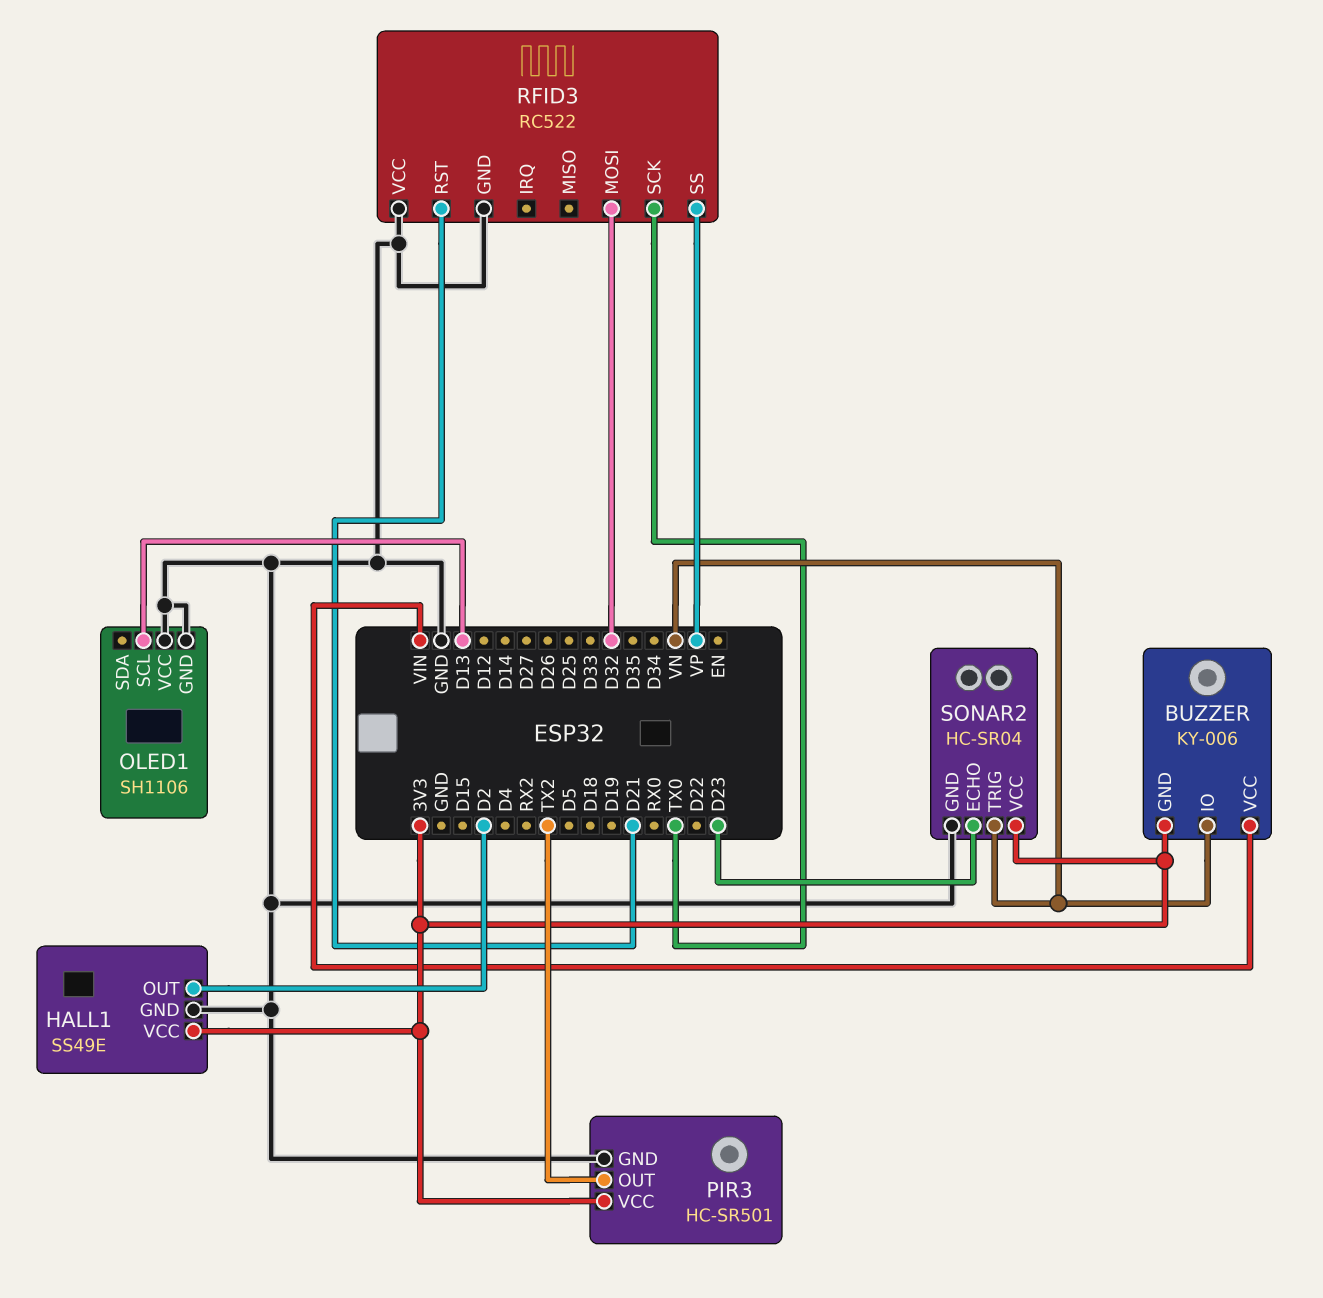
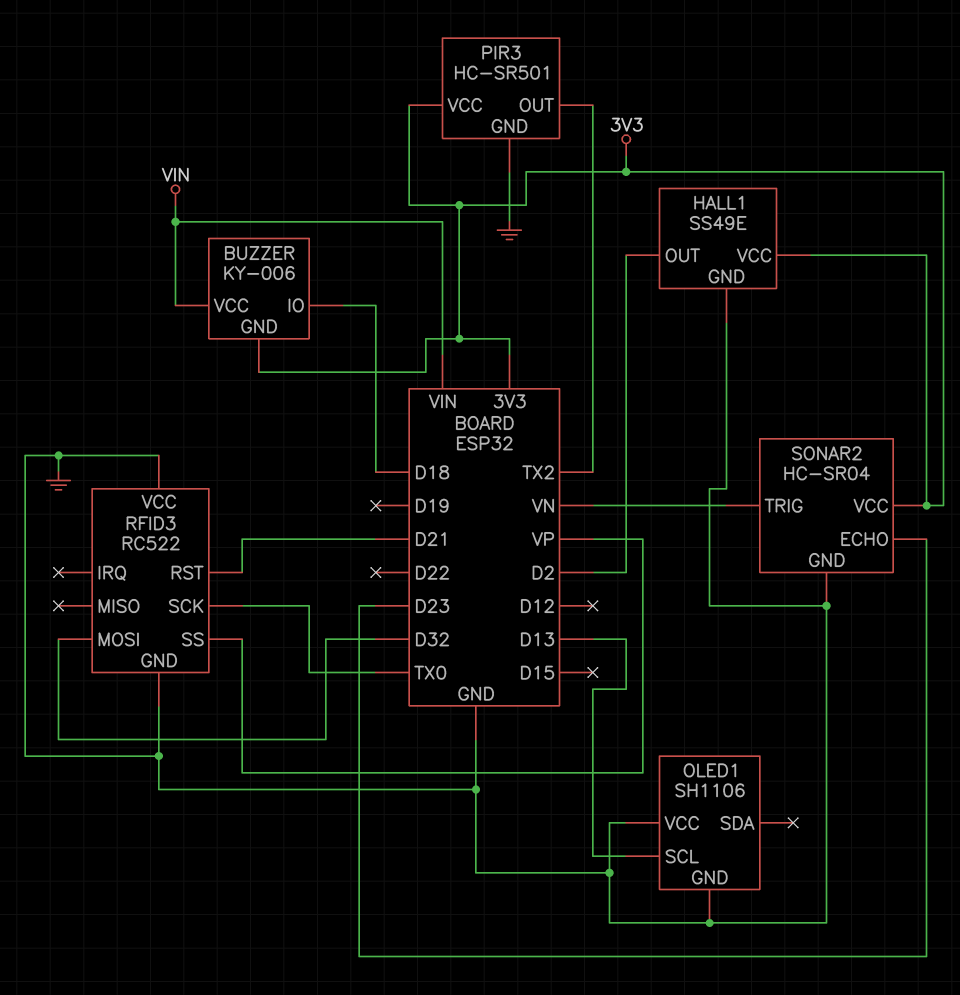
BUZZER pin IO: VN -> D18

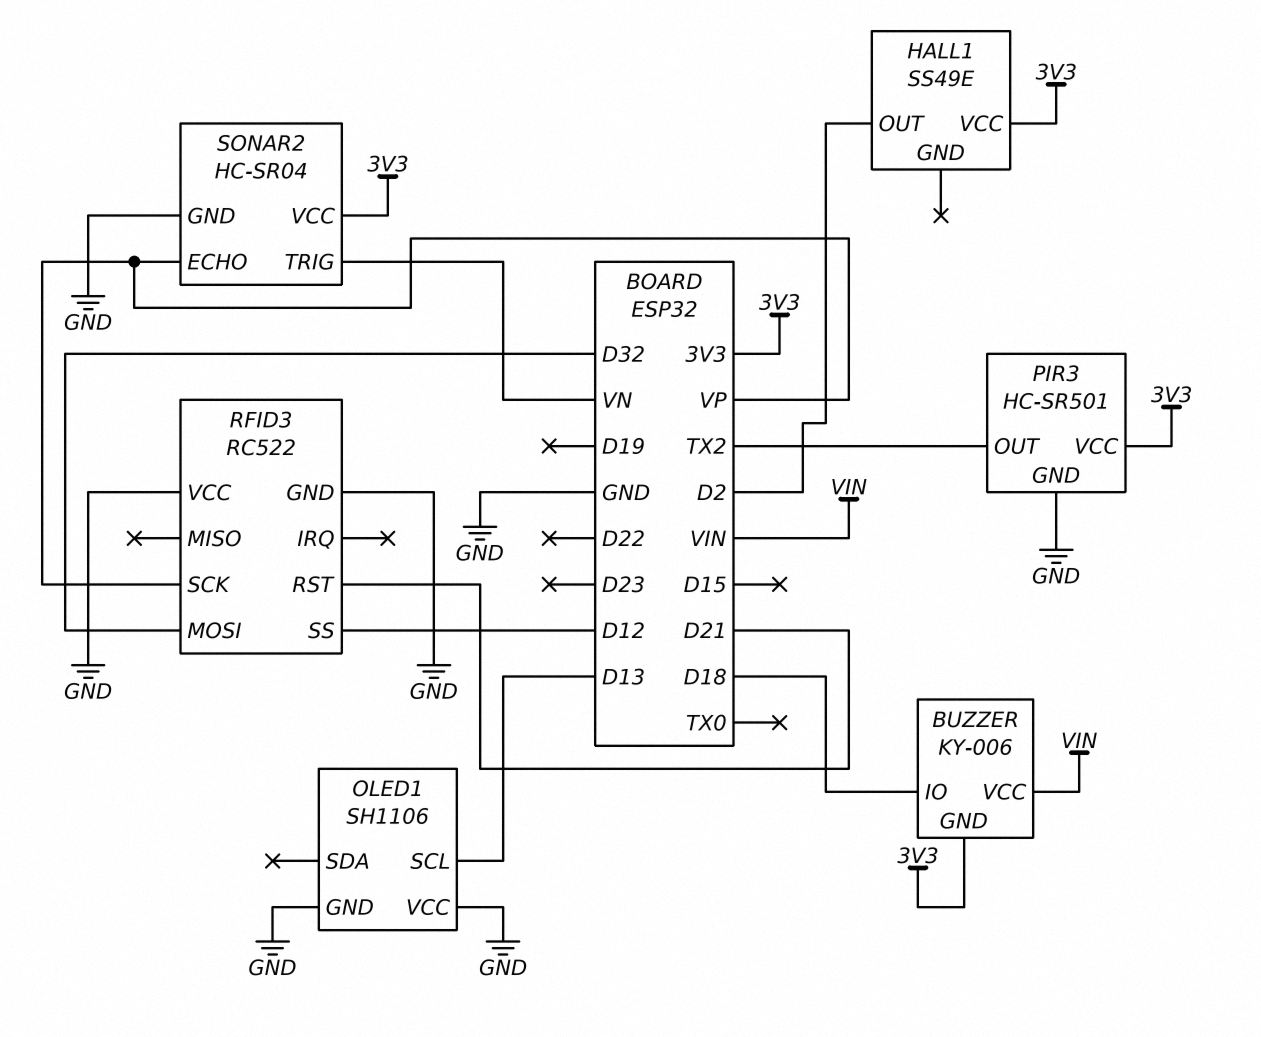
HALL1 pin GND: GND -> none
RFID3 pin SCK: TX0 -> VP
RFID3 pin SS: VP -> D12
SONAR2 pin ECHO: D23 -> VP

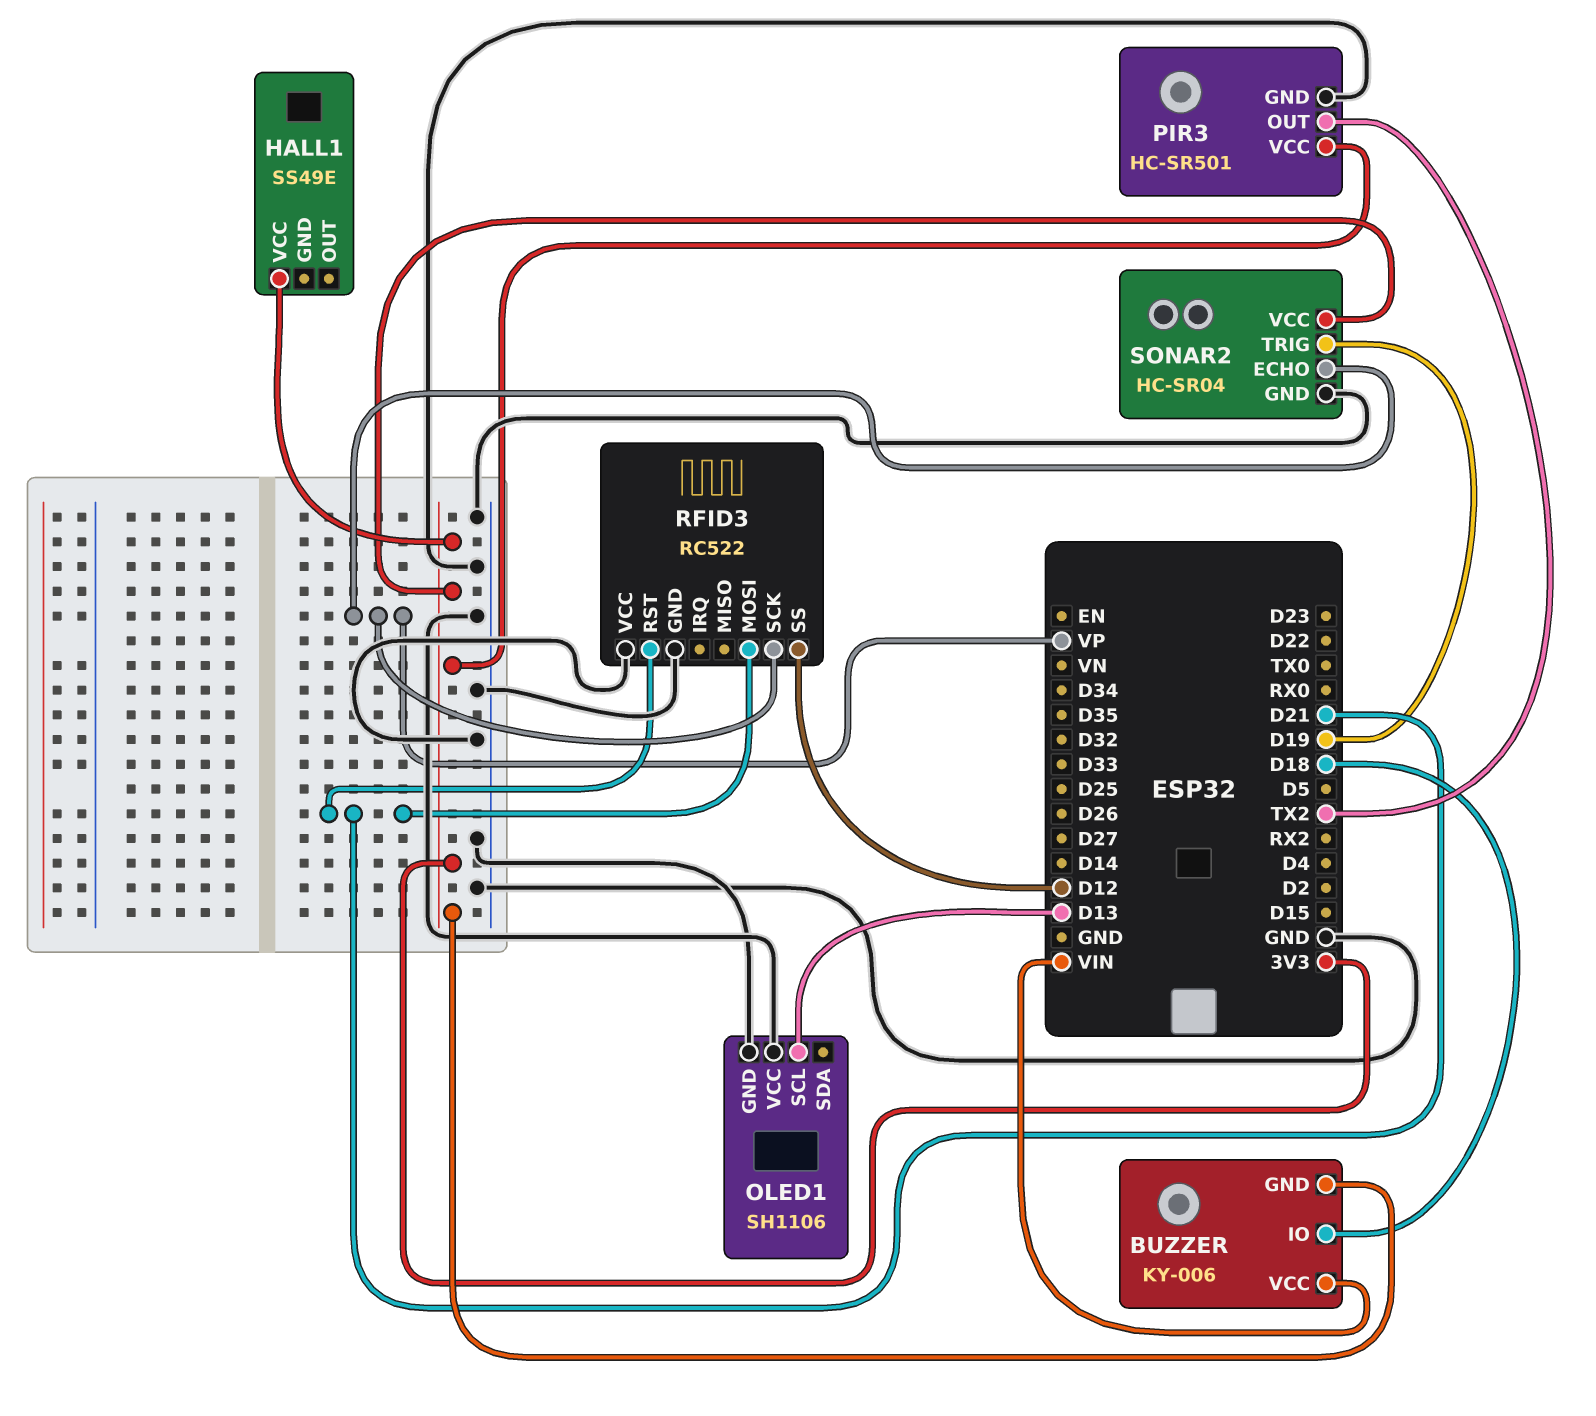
HALL1 pin OUT: D2 -> none
RFID3 pin MOSI: D32 -> D21
SONAR2 pin TRIG: VN -> D19

